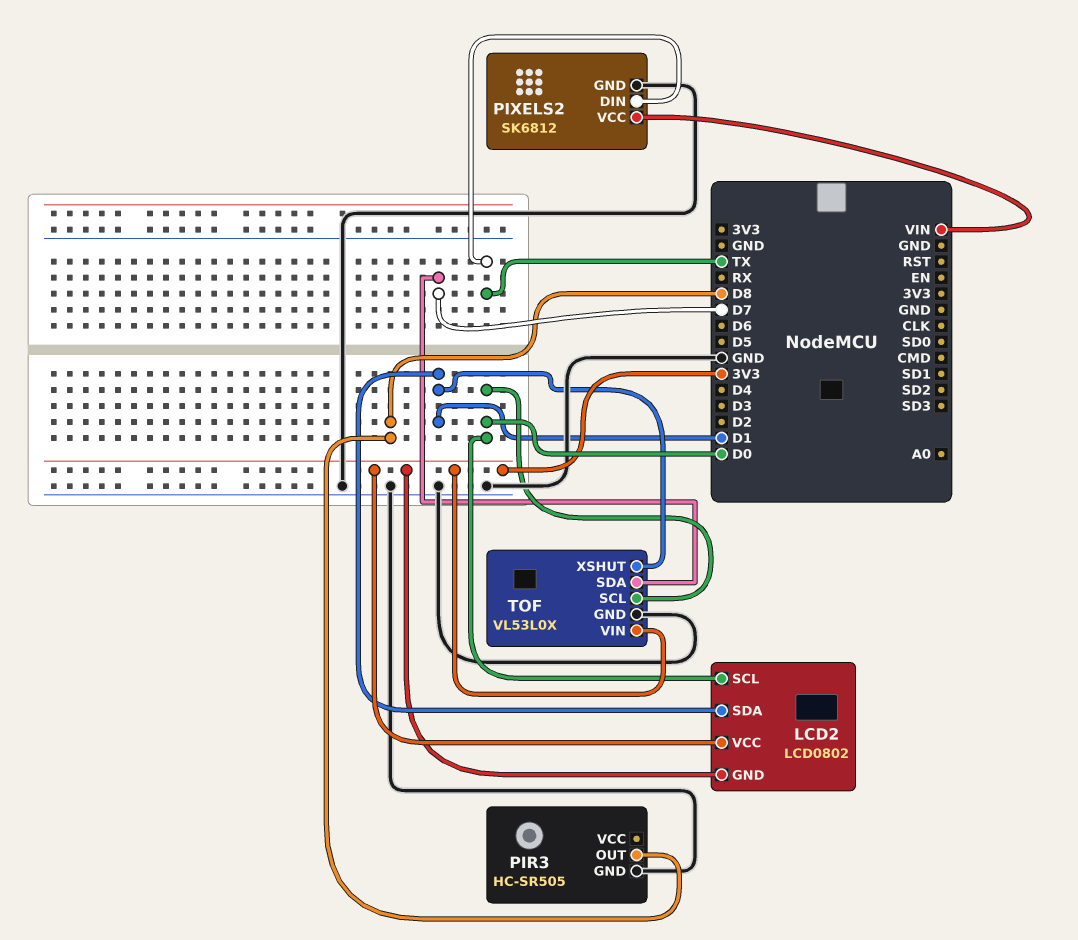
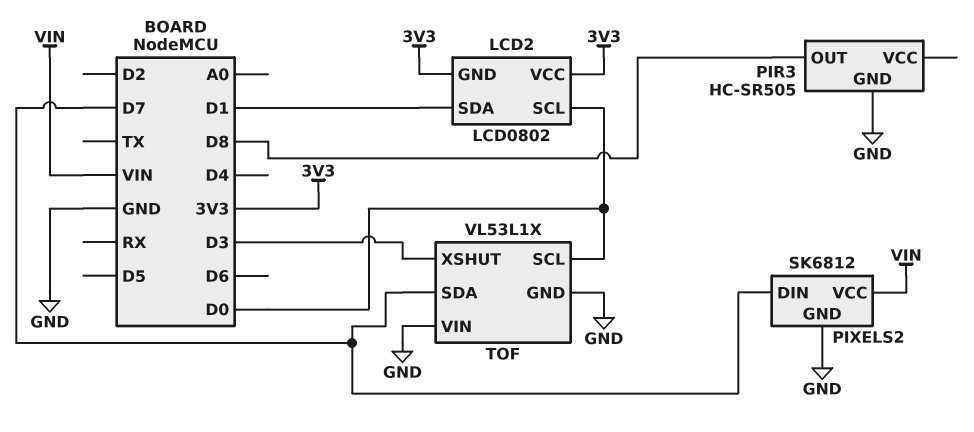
PIXELS2 pin DIN: TX -> D7
TOF: VL53L0X -> VL53L1X
TOF pin VIN: 3V3 -> GND
TOF pin XSHUT: D1 -> D3

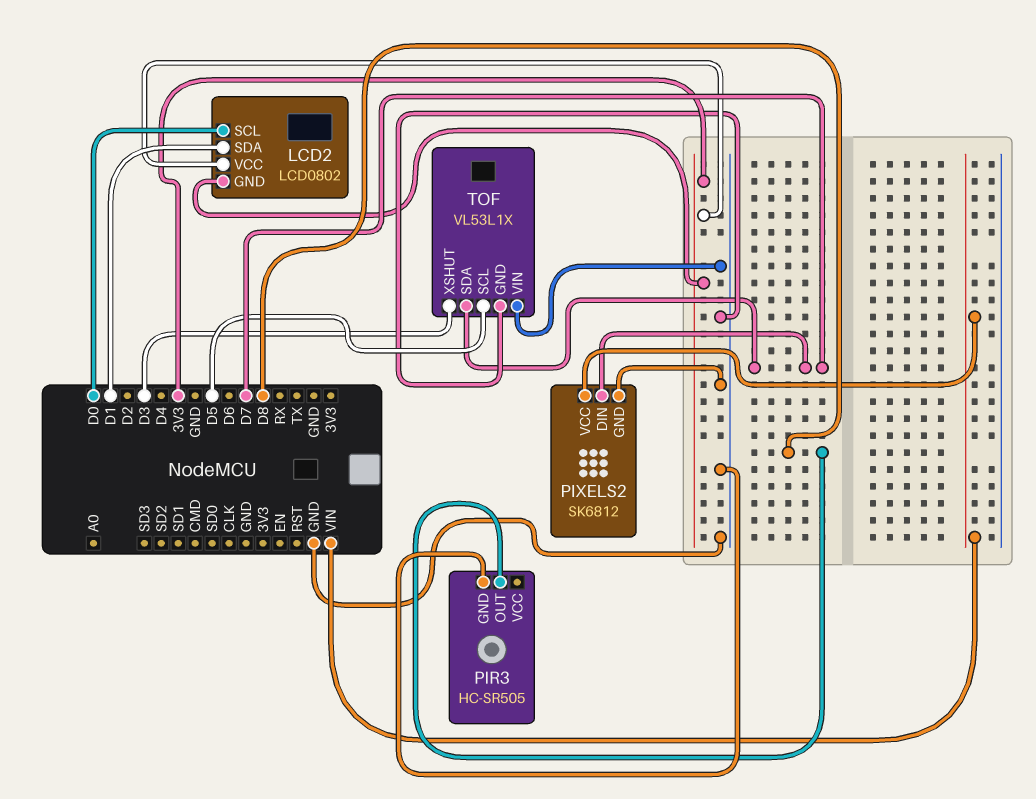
TOF pin SCL: D0 -> D5

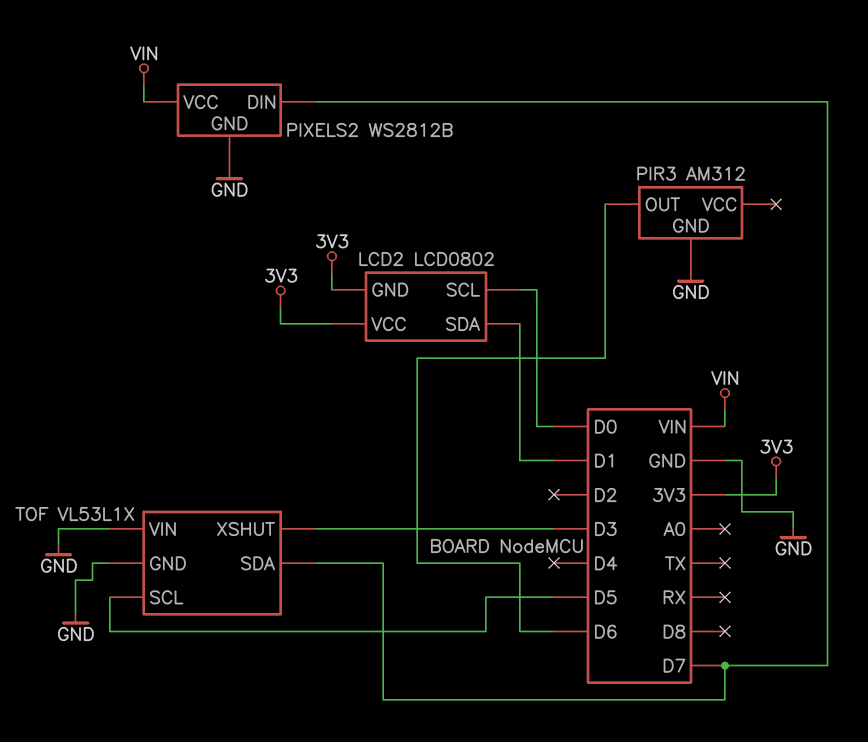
PIR3: HC-SR505 -> AM312
PIR3 pin OUT: D8 -> D6
PIXELS2: SK6812 -> WS2812B

